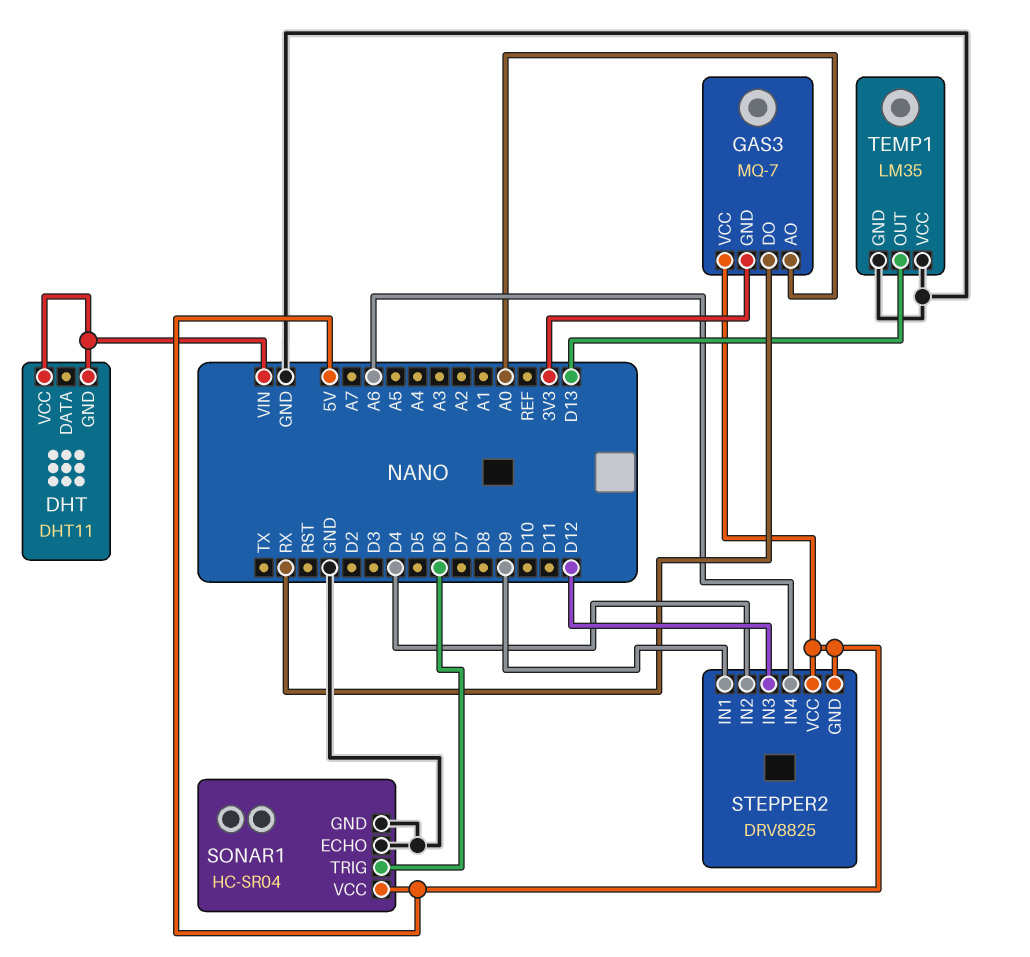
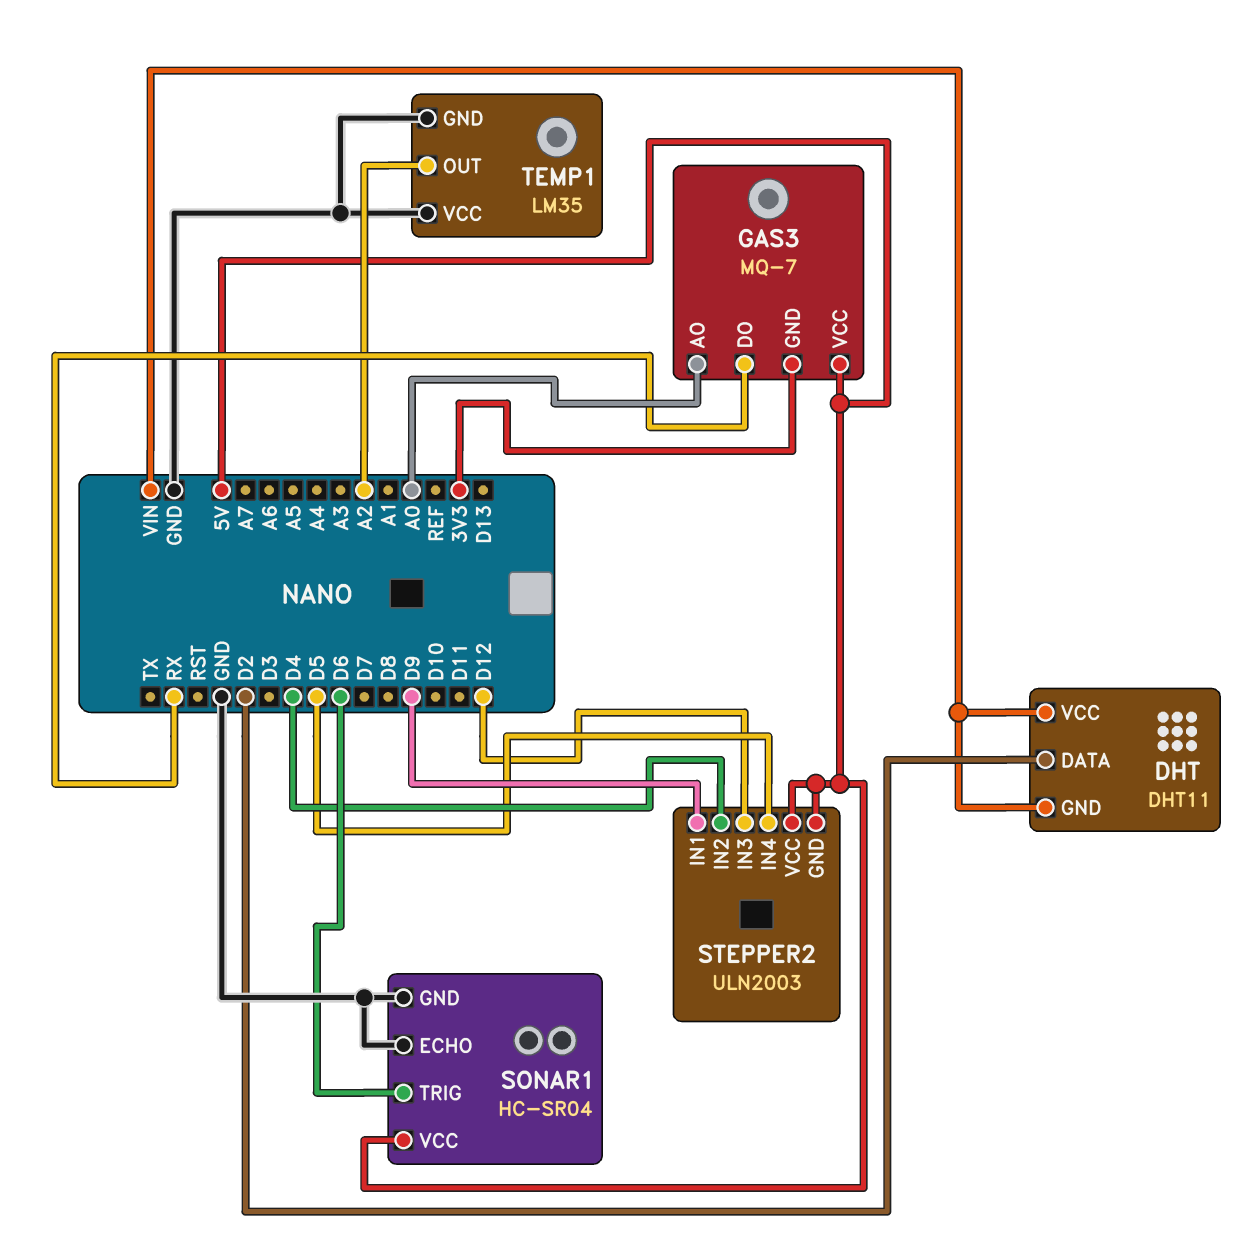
DHT pin DATA: none -> D2
STEPPER2: DRV8825 -> ULN2003
STEPPER2 pin IN4: A6 -> D5
TEMP1 pin OUT: D13 -> A2

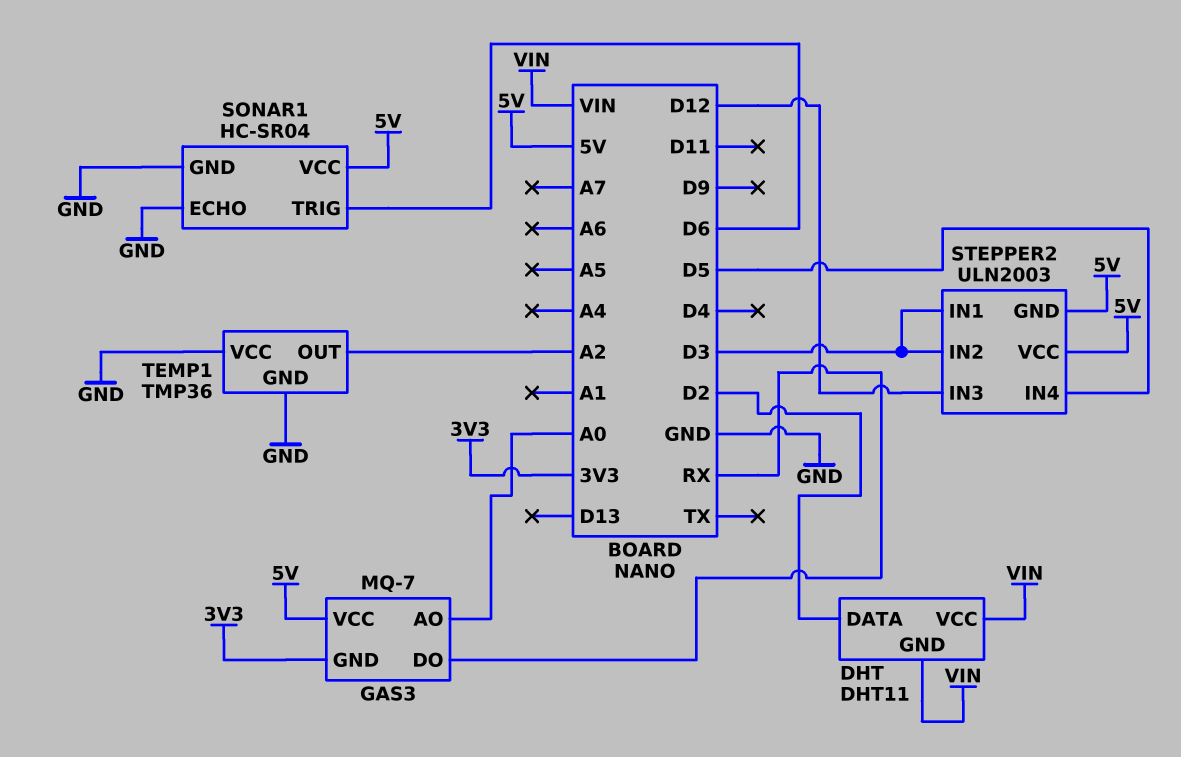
STEPPER2 pin IN1: D9 -> D3
STEPPER2 pin IN2: D4 -> D3
TEMP1: LM35 -> TMP36

